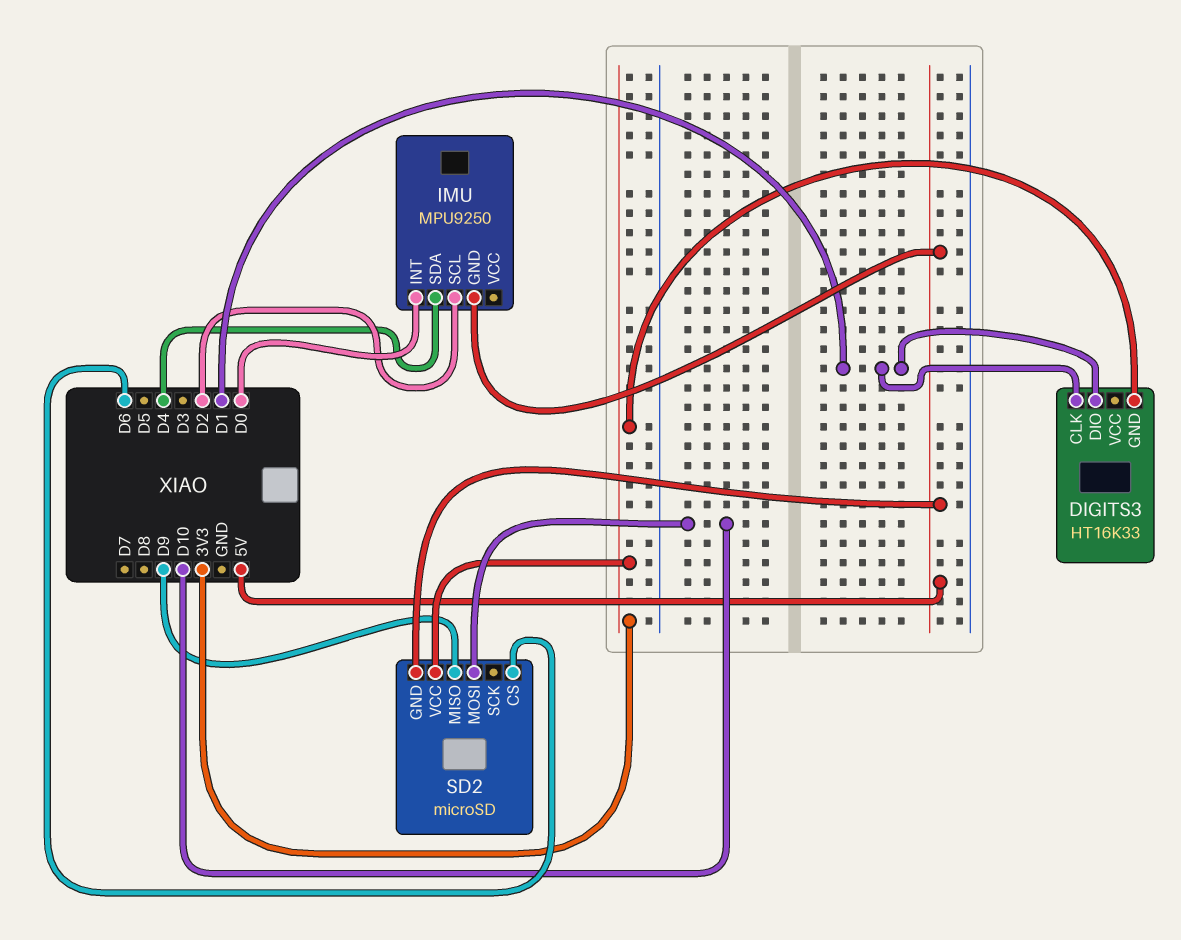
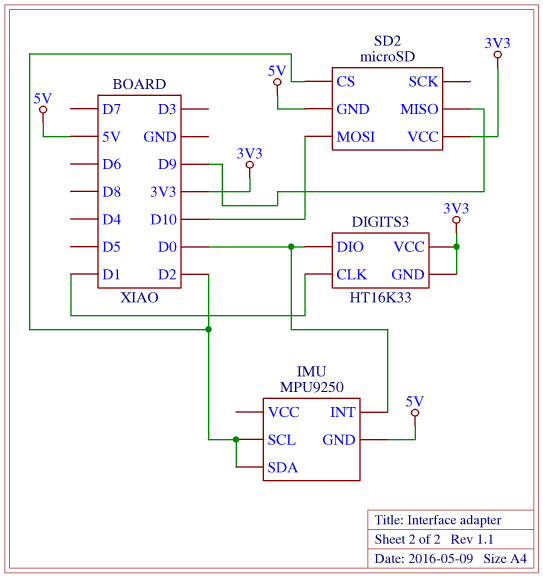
DIGITS3 pin DIO: D1 -> D0
DIGITS3 pin VCC: none -> 3V3
IMU pin SDA: D4 -> D2
SD2 pin CS: D6 -> D2

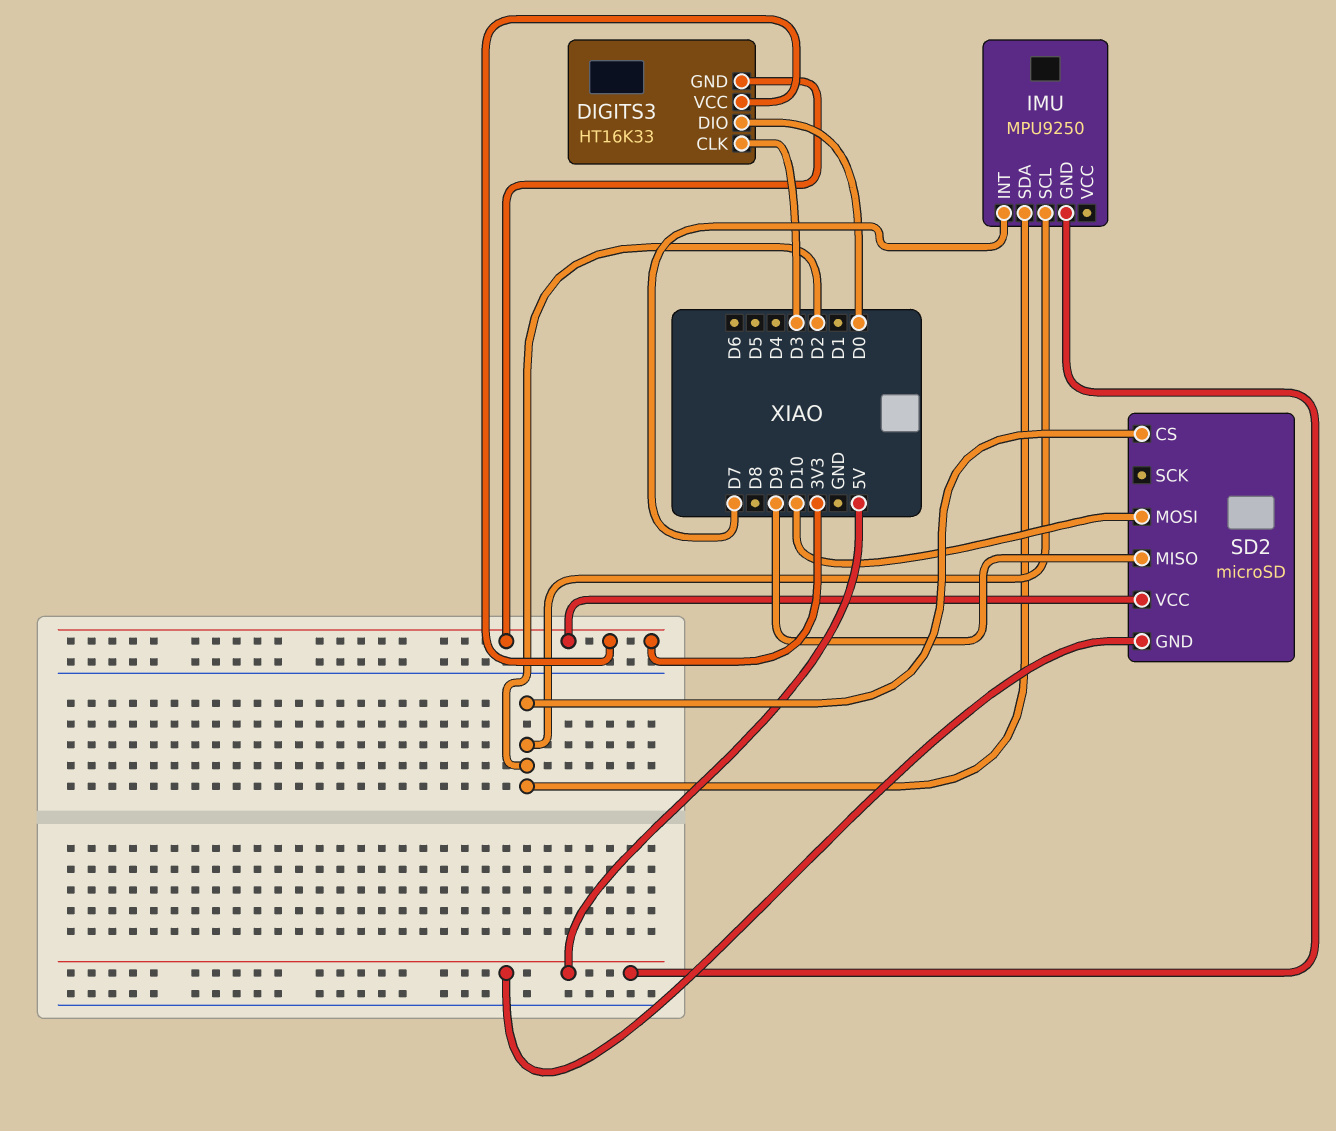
DIGITS3 pin CLK: D1 -> D3
IMU pin INT: D0 -> D7

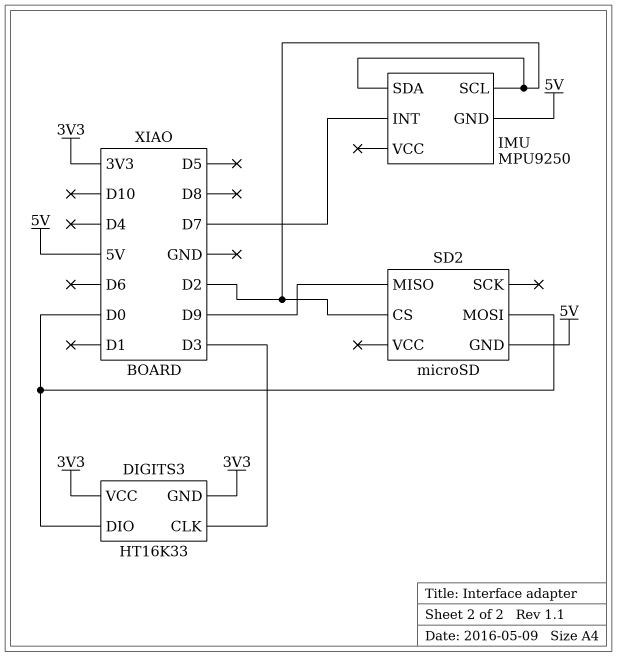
SD2 pin MOSI: D10 -> D0
SD2 pin VCC: 3V3 -> none

